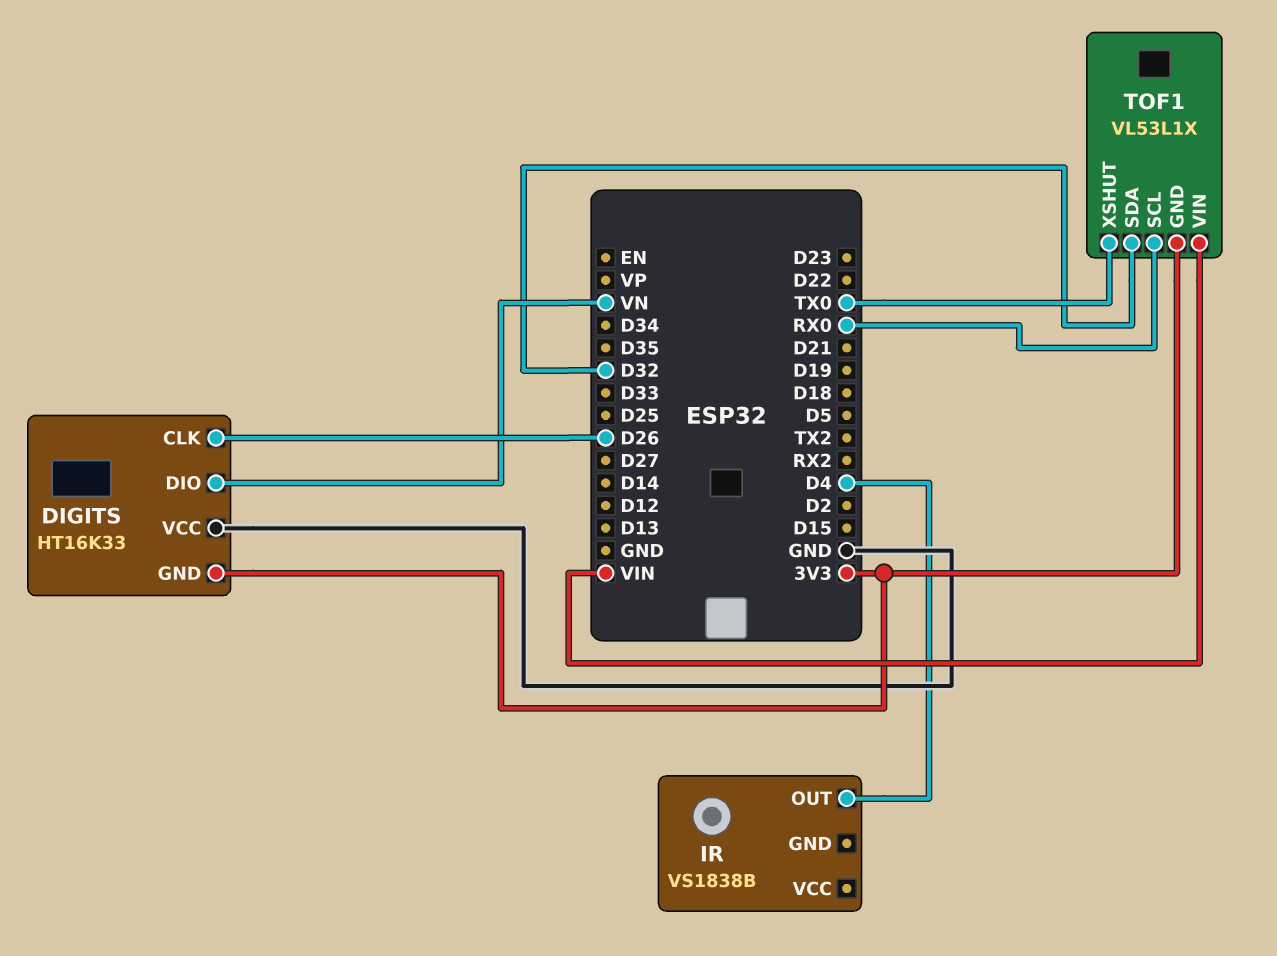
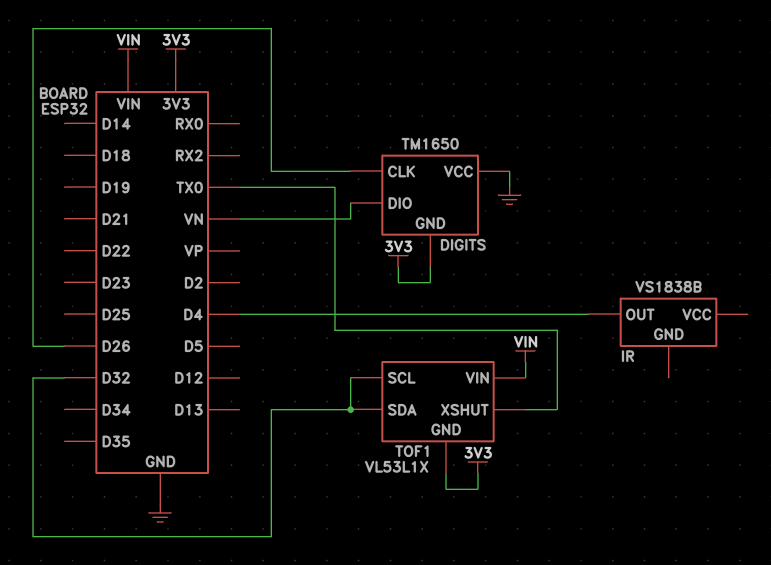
DIGITS: HT16K33 -> TM1650
TOF1 pin SCL: RX0 -> D32

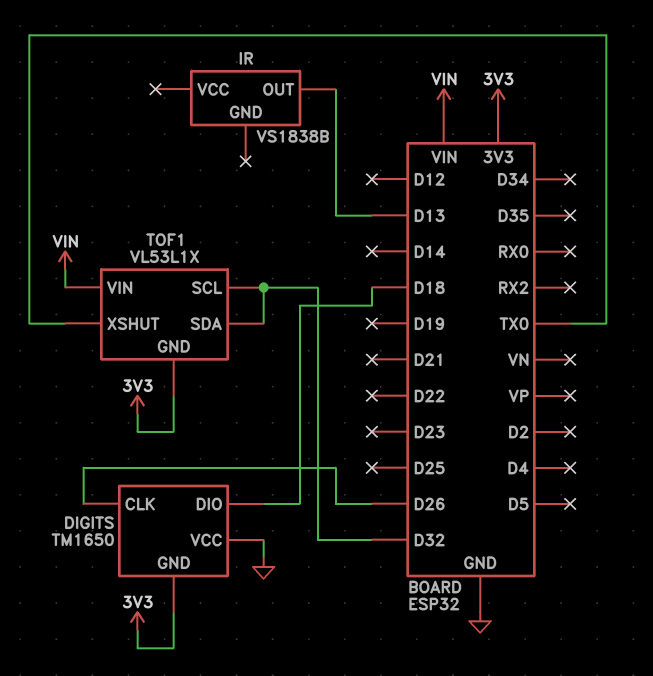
DIGITS pin DIO: VN -> D18
IR pin OUT: D4 -> D13

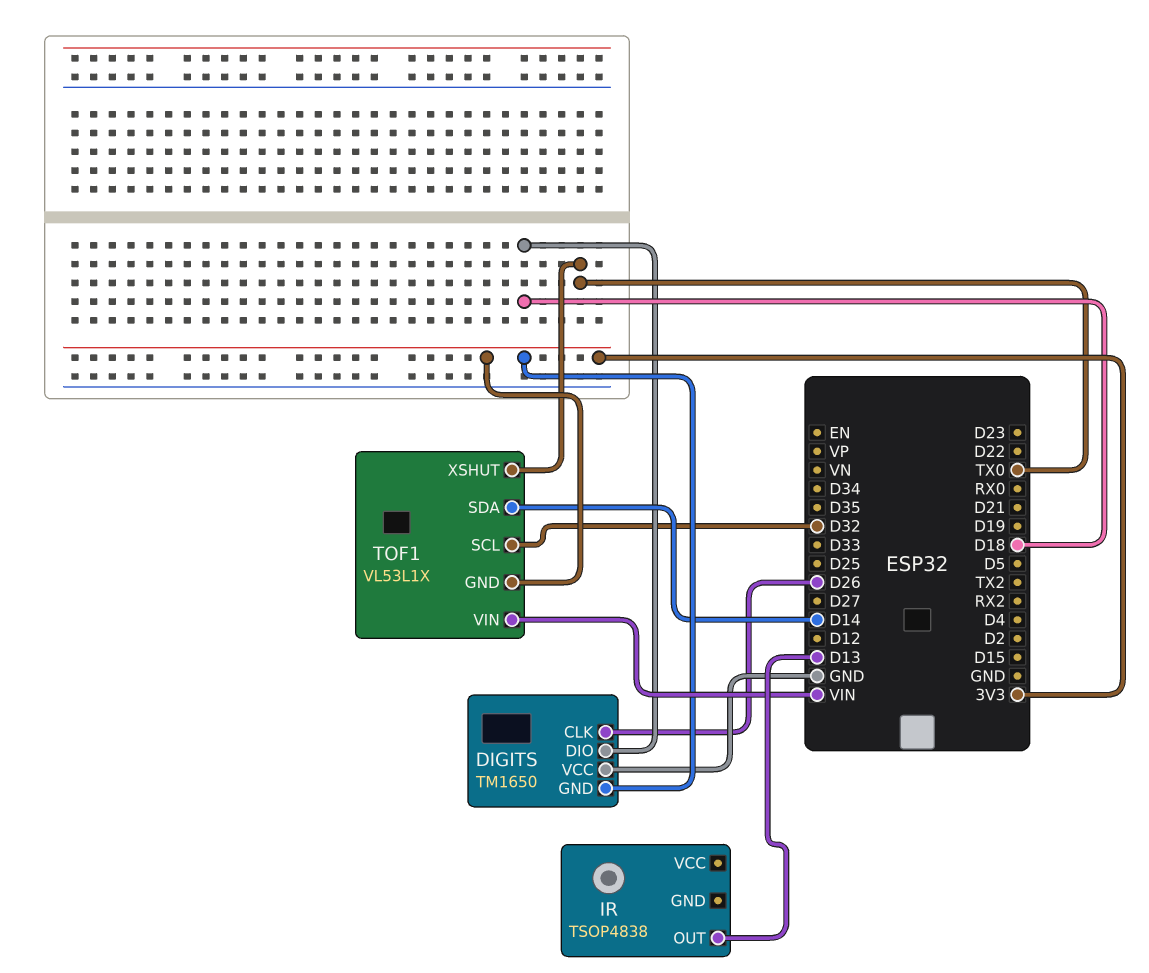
IR: VS1838B -> TSOP4838
TOF1 pin SDA: D32 -> D14

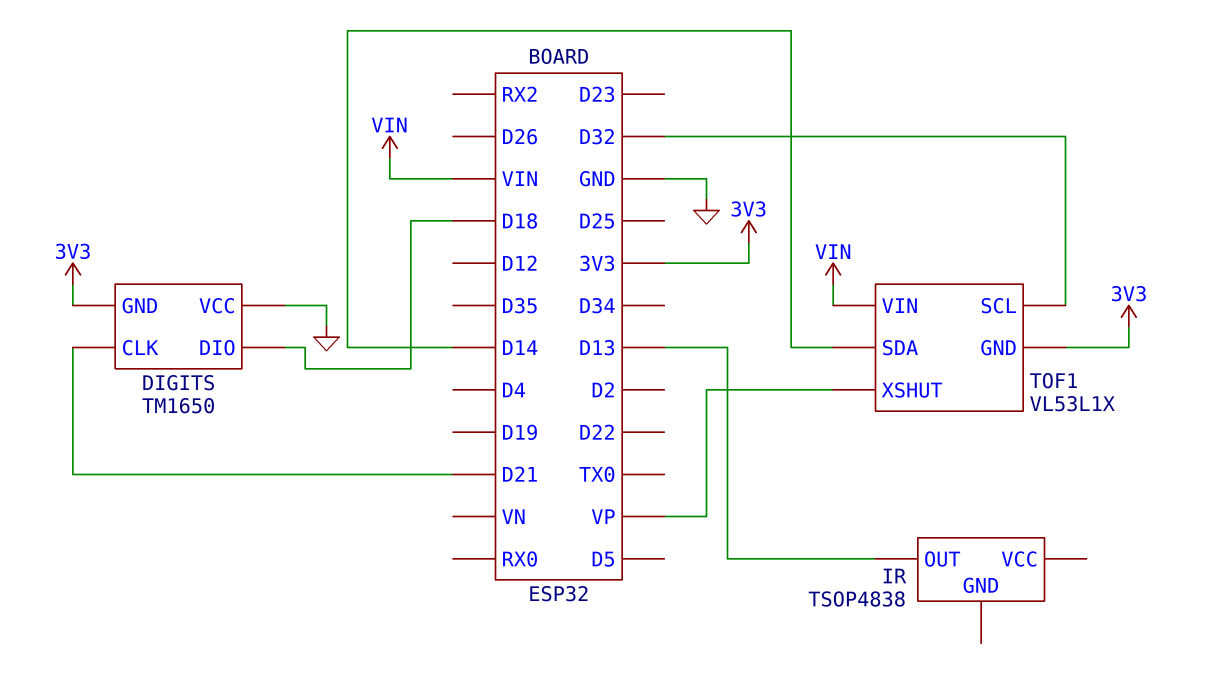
DIGITS pin CLK: D26 -> D21
TOF1 pin XSHUT: TX0 -> VP

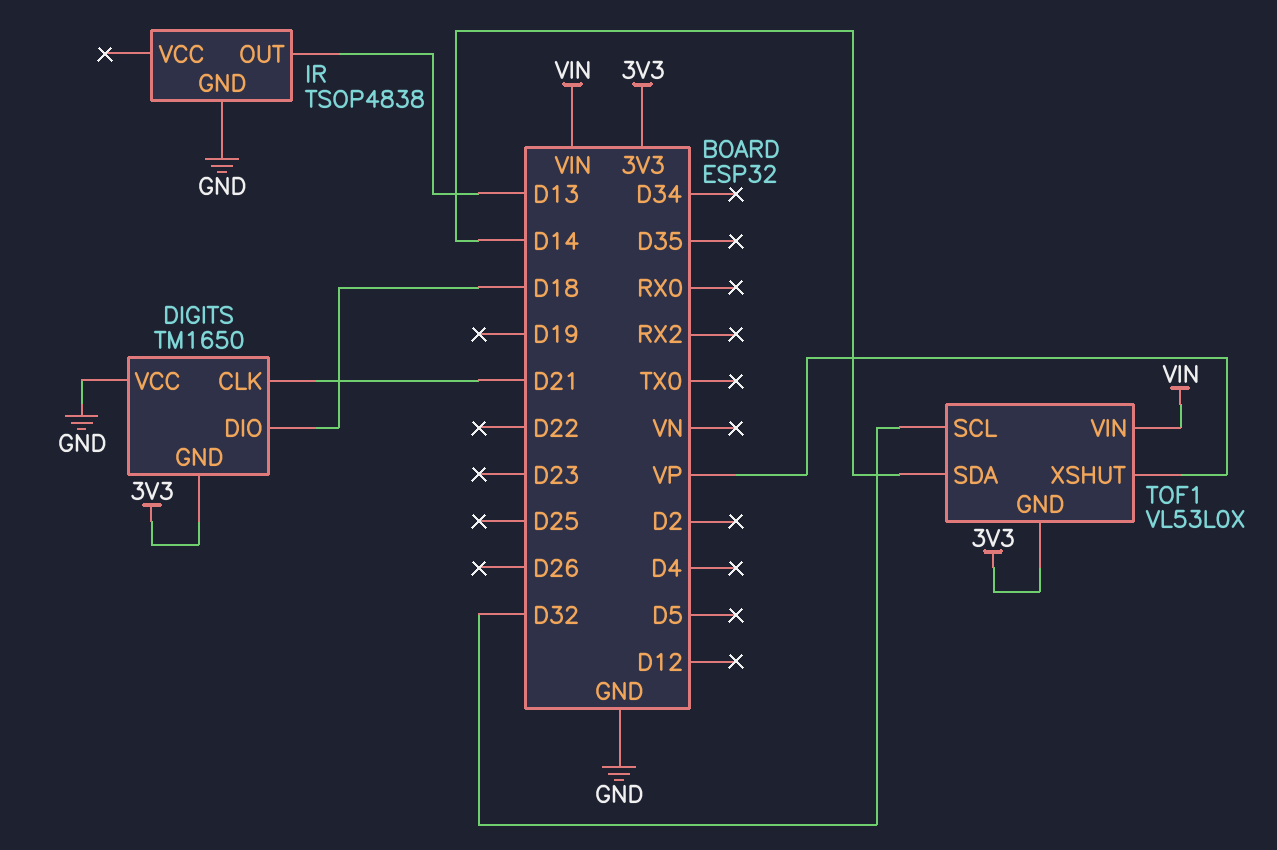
IR pin GND: none -> GND
TOF1: VL53L1X -> VL53L0X

